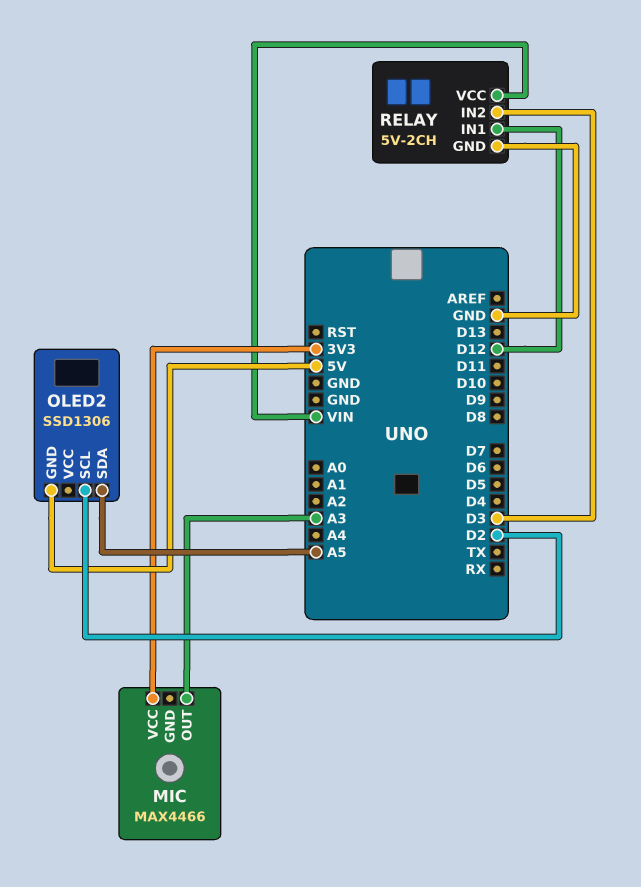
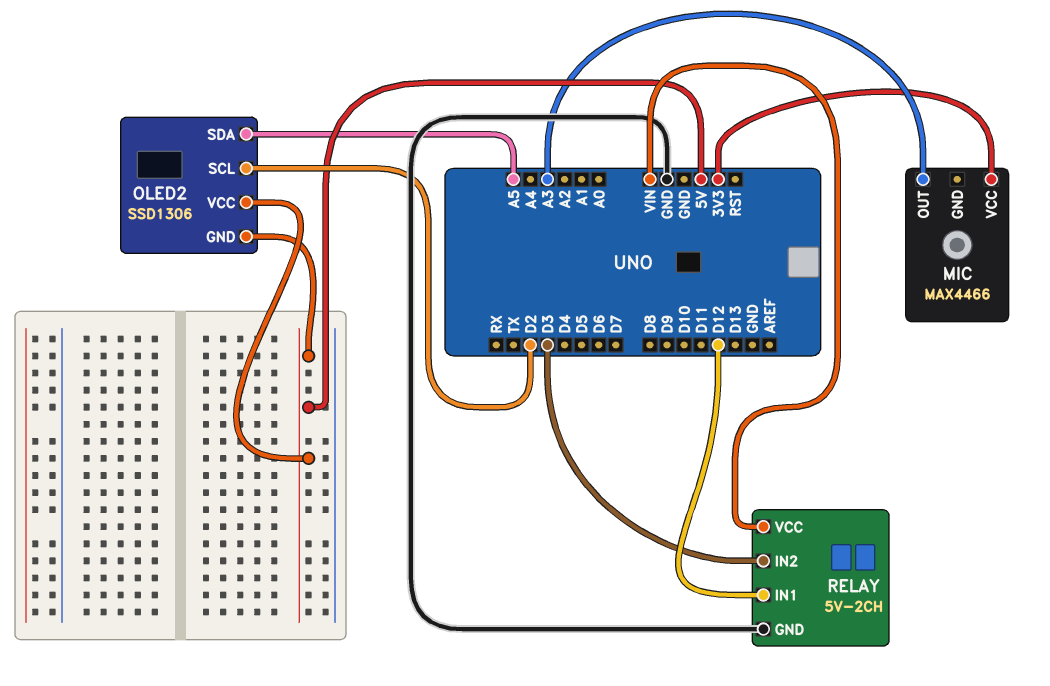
OLED2 pin VCC: none -> 5V

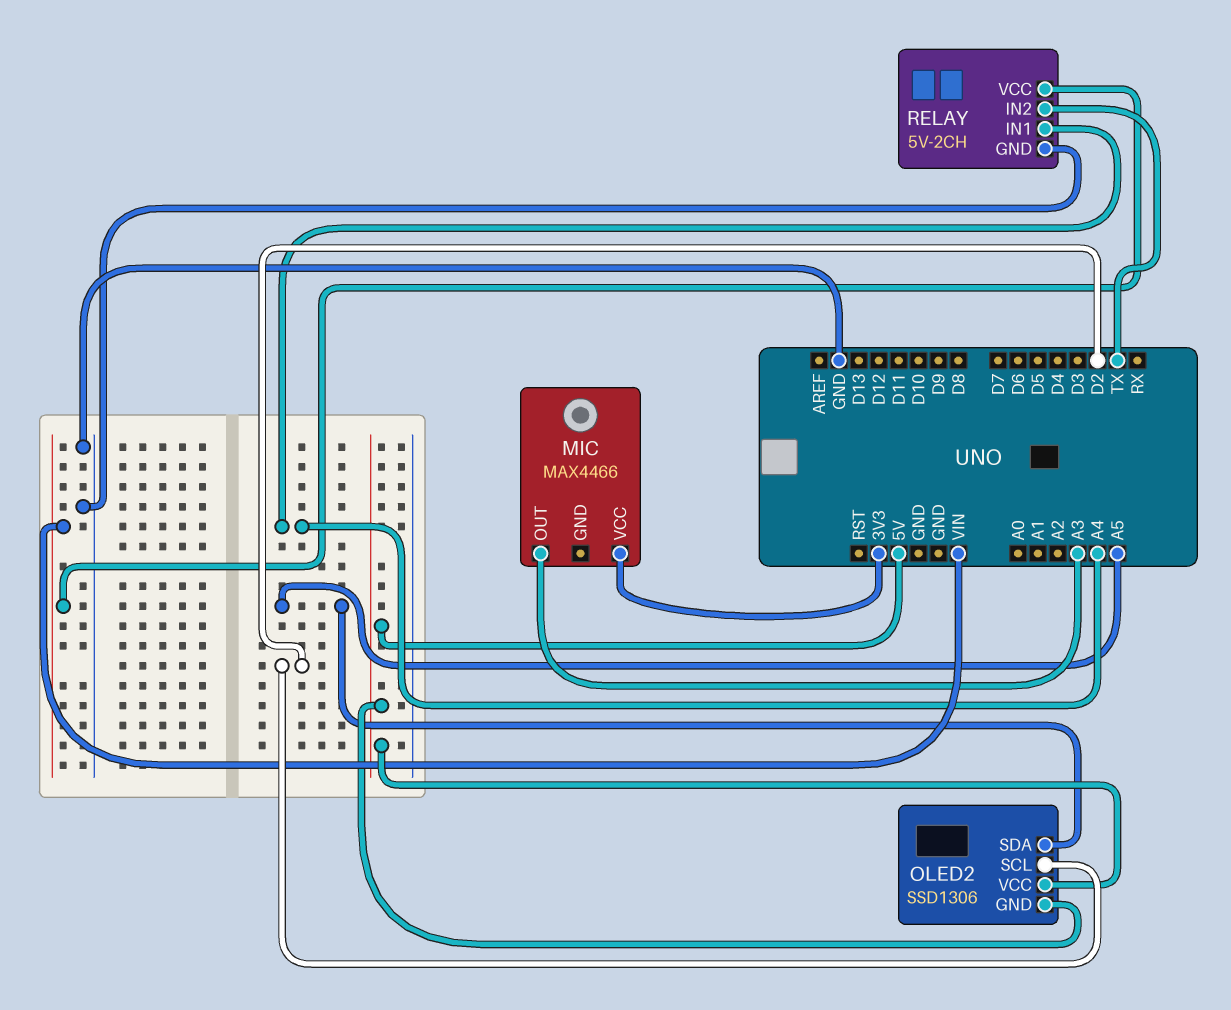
RELAY pin IN1: D12 -> A4
RELAY pin IN2: D3 -> TX

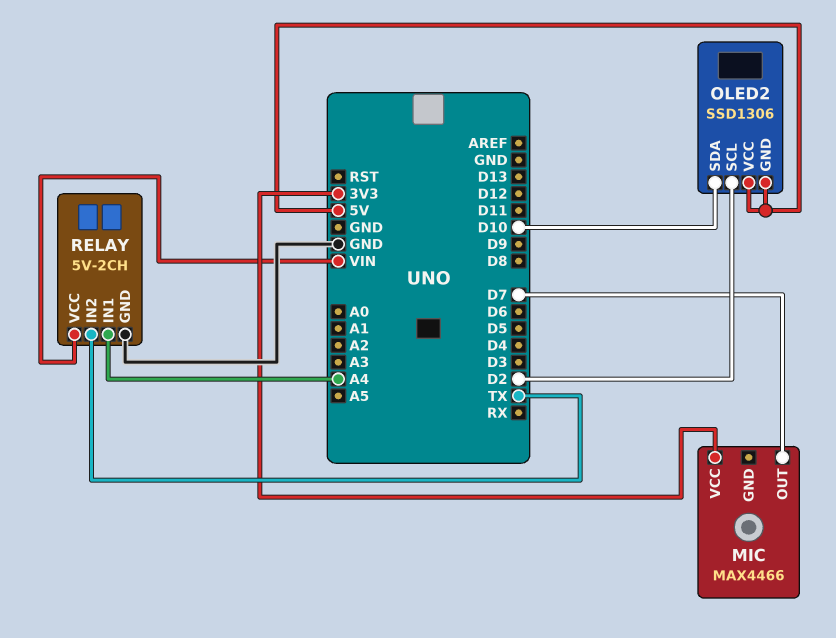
MIC pin OUT: A3 -> D7
OLED2 pin SDA: A5 -> D10

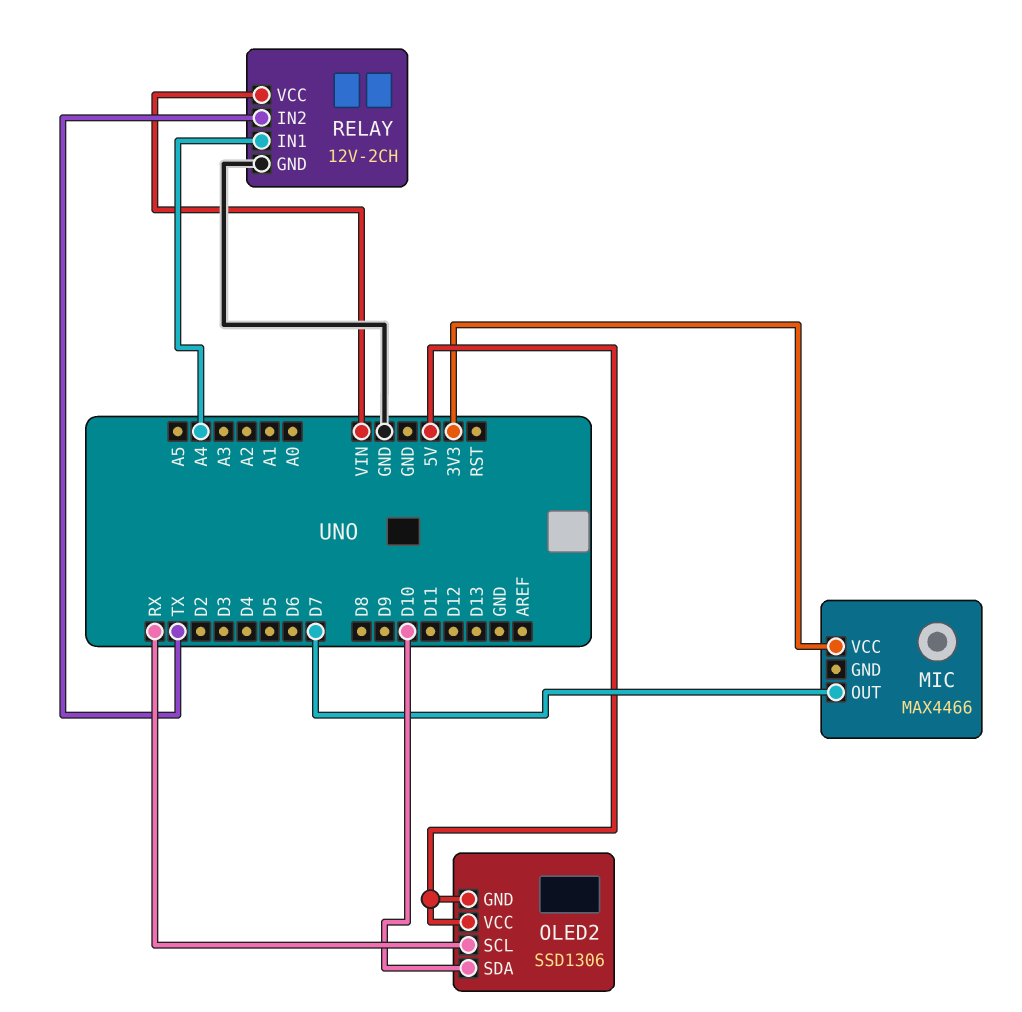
OLED2 pin SCL: D2 -> RX
RELAY: 5V-2CH -> 12V-2CH

